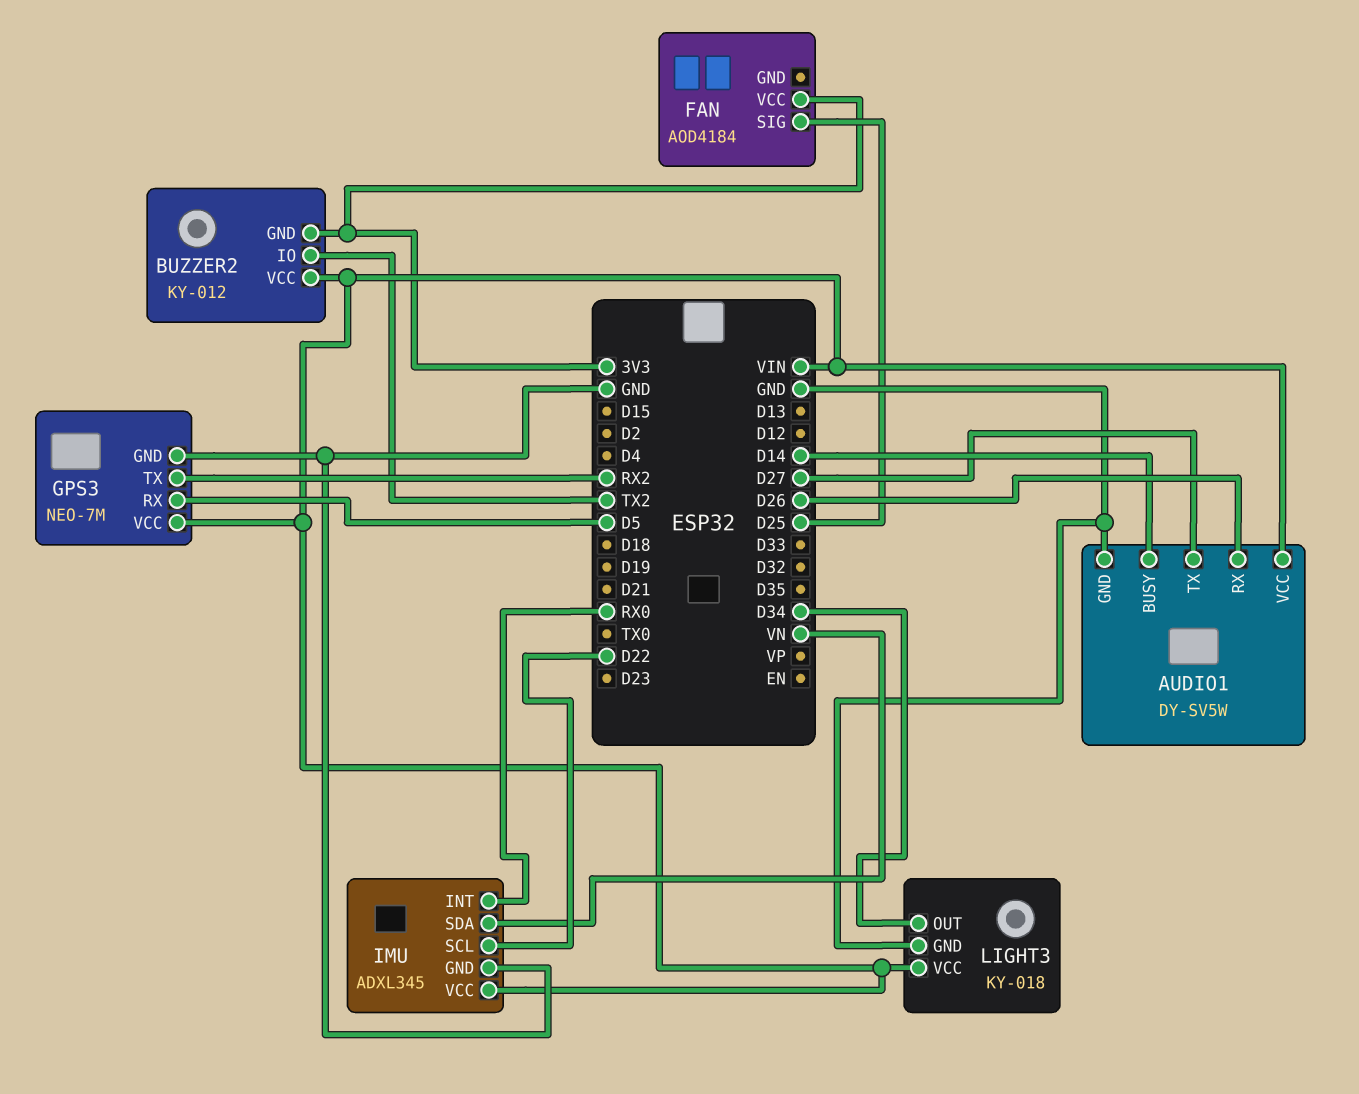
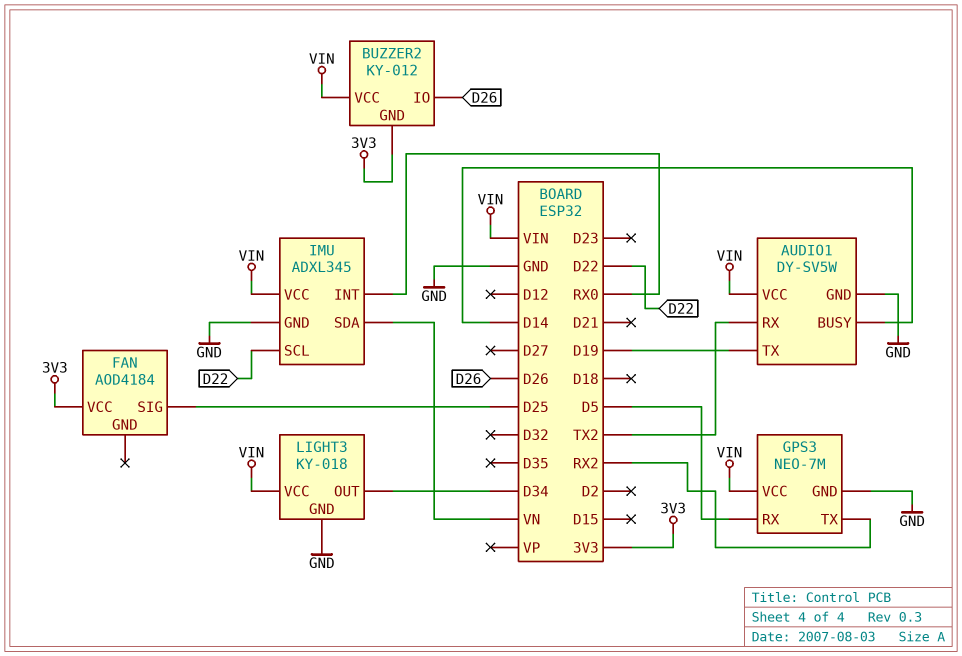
AUDIO1 pin RX: D26 -> TX2
AUDIO1 pin TX: D27 -> D19
BUZZER2 pin IO: TX2 -> D26

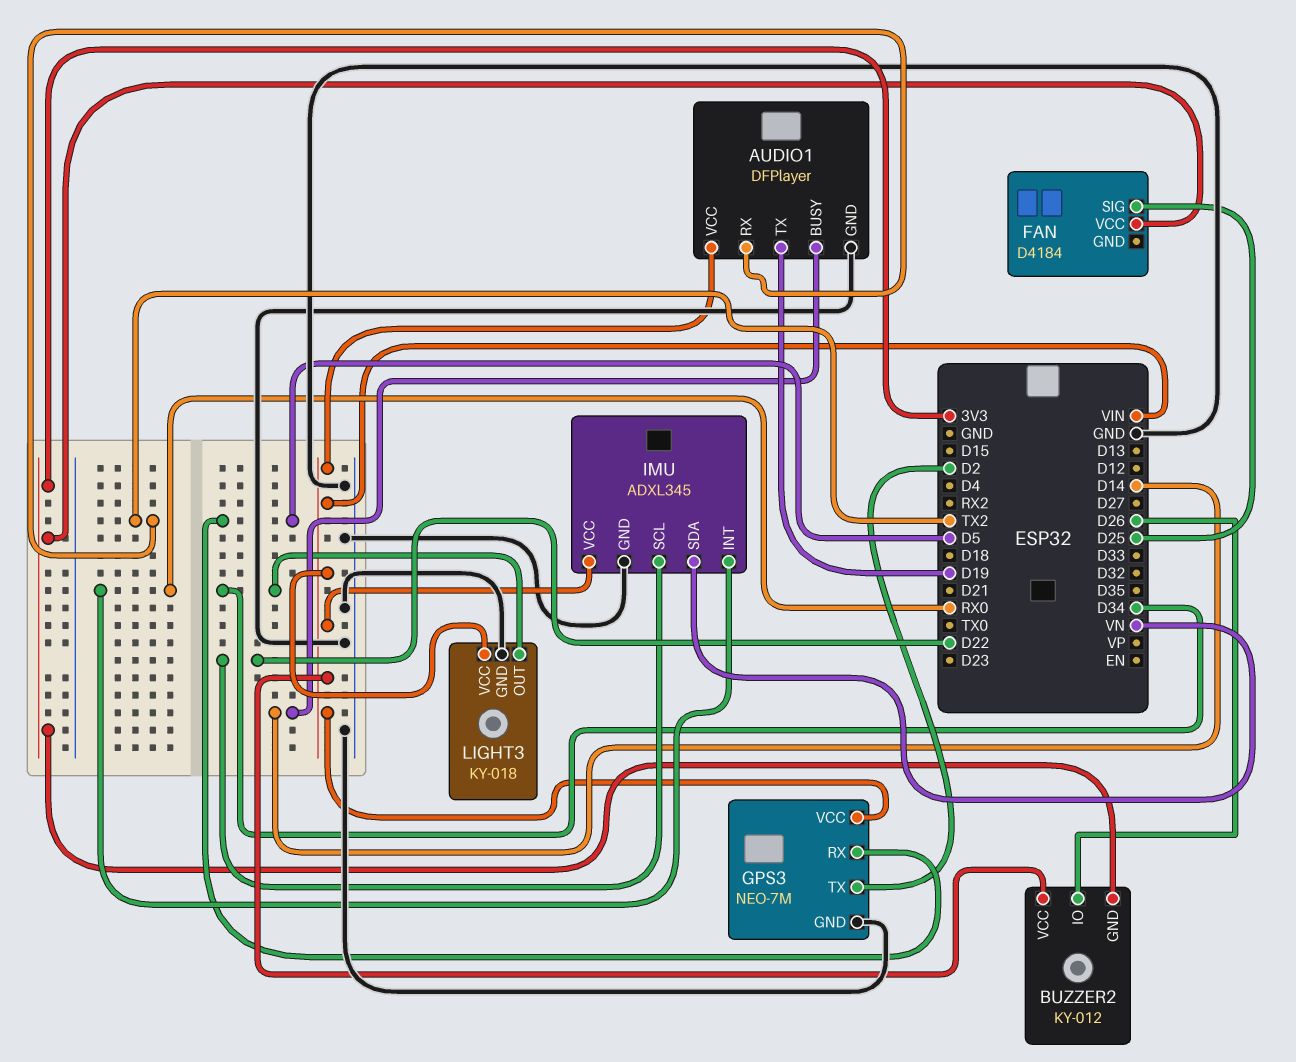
AUDIO1: DY-SV5W -> DFPlayer
FAN: AOD4184 -> D4184
GPS3 pin TX: RX2 -> D2

